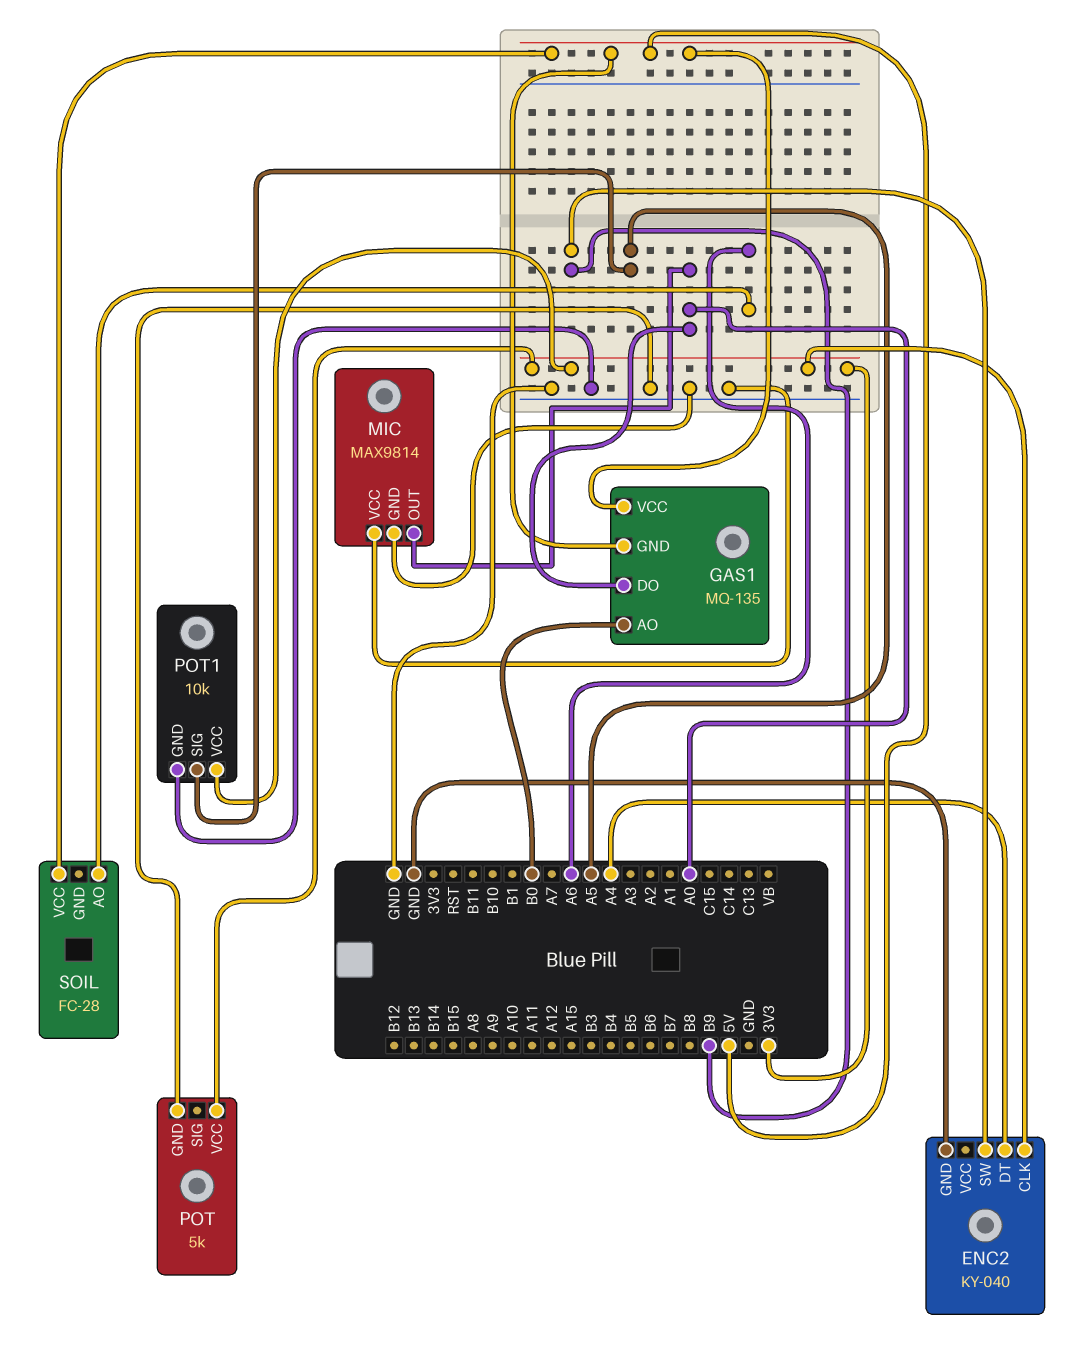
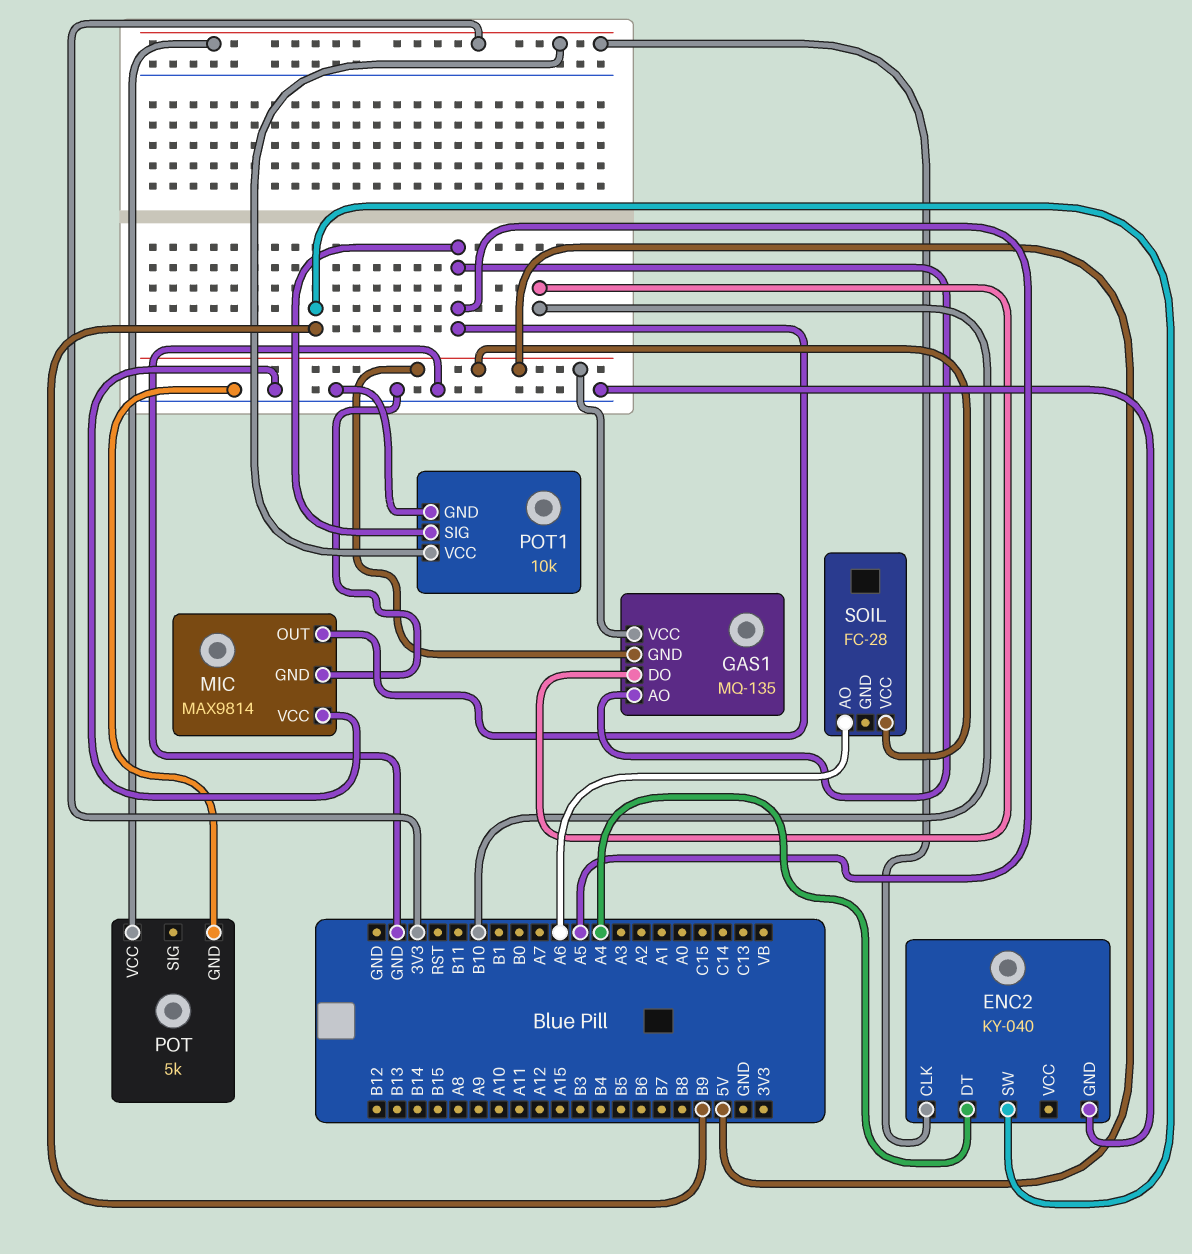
GAS1 pin AO: B0 -> A5
GAS1 pin DO: A0 -> B10
MIC pin OUT: A0 -> A5

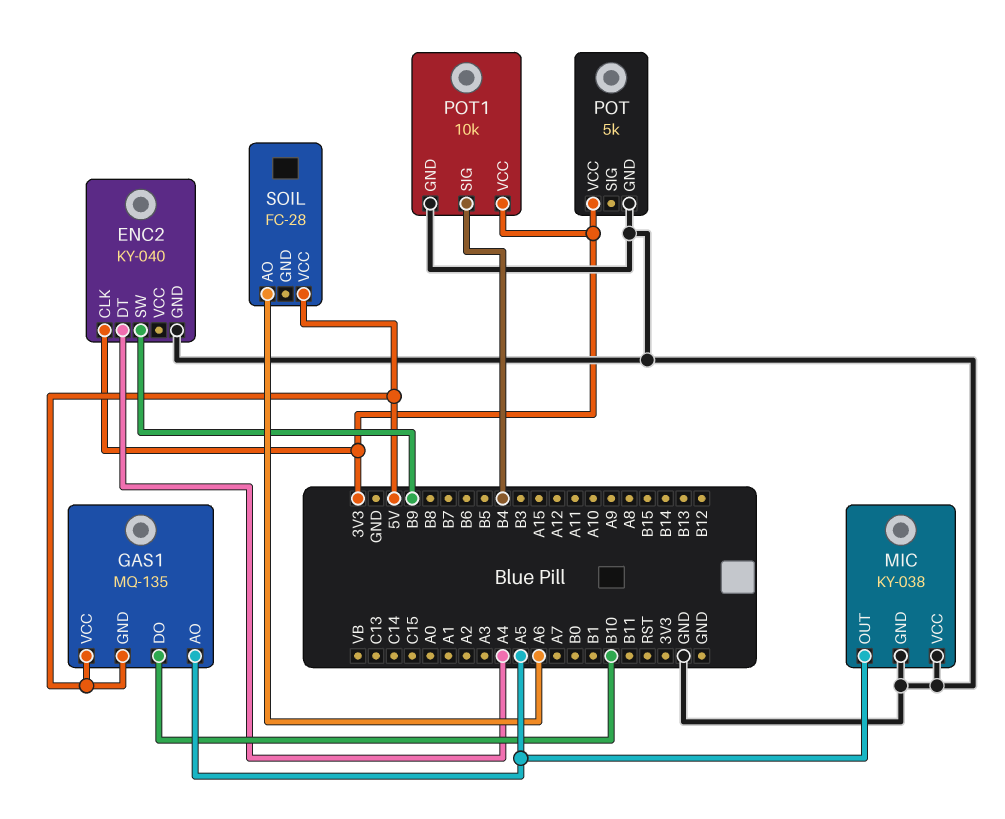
MIC: MAX9814 -> KY-038
POT1 pin SIG: A5 -> B4

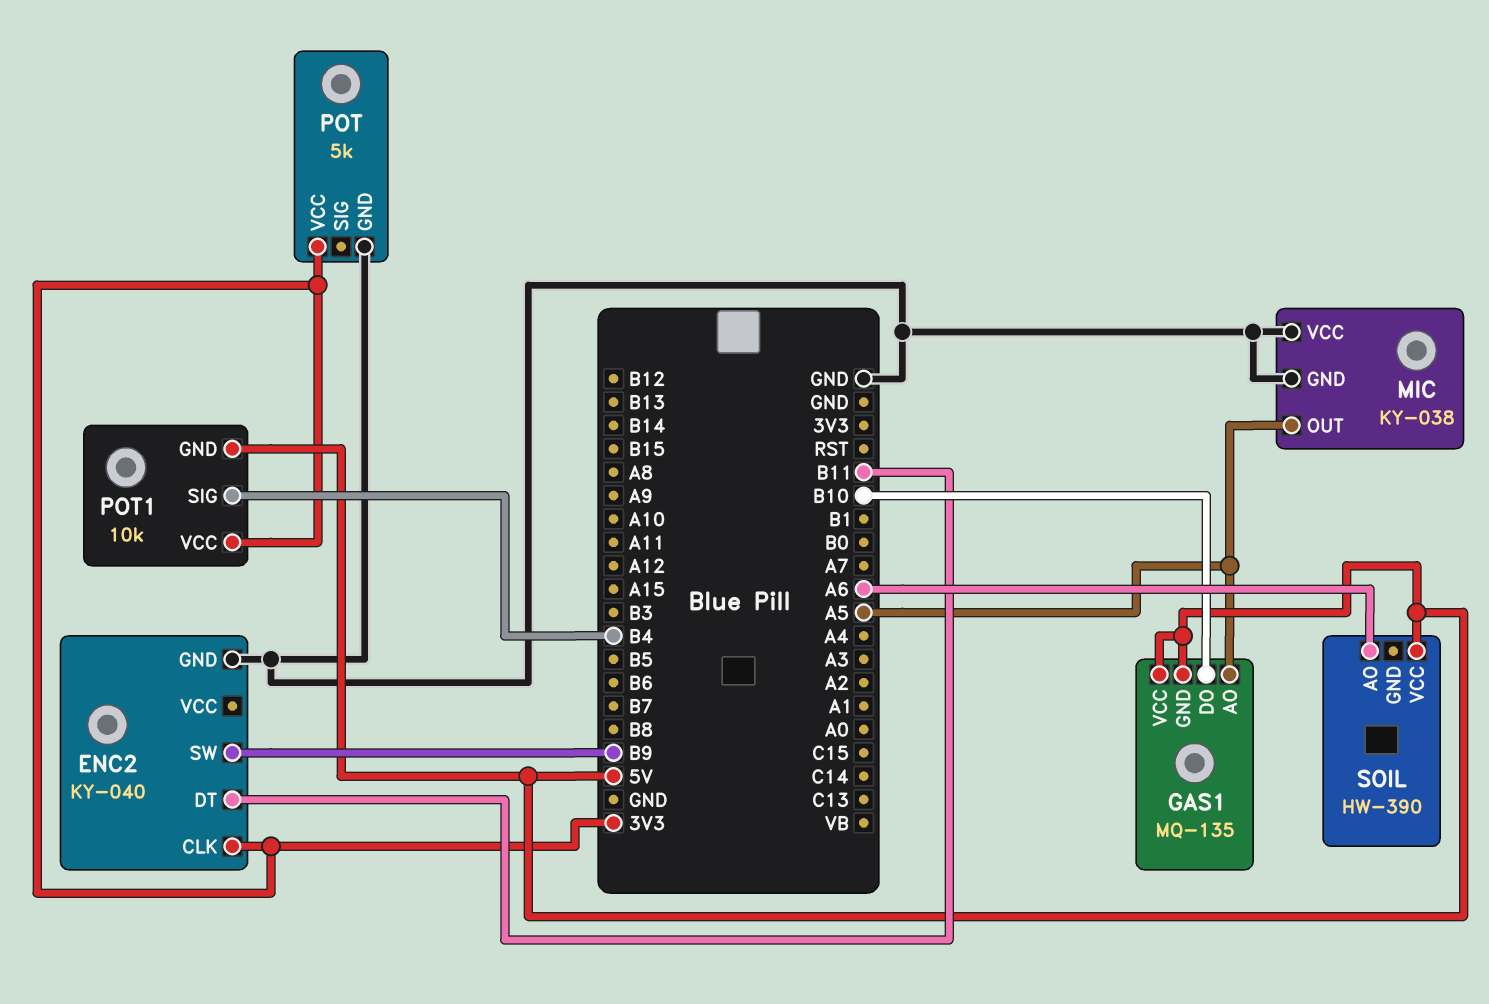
ENC2 pin DT: A4 -> B11
POT1 pin GND: GND -> 5V
SOIL: FC-28 -> HW-390

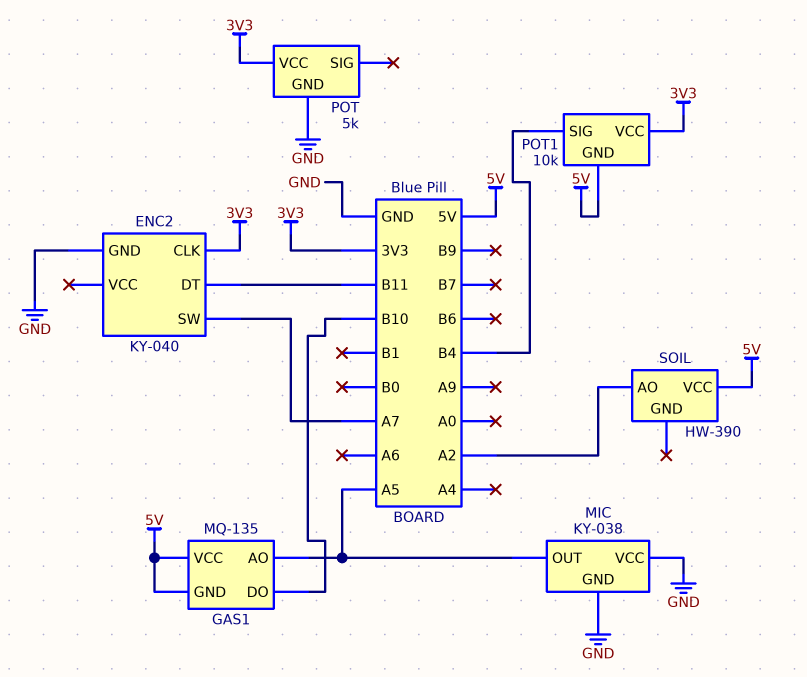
ENC2 pin SW: B9 -> A7
SOIL pin AO: A6 -> A2

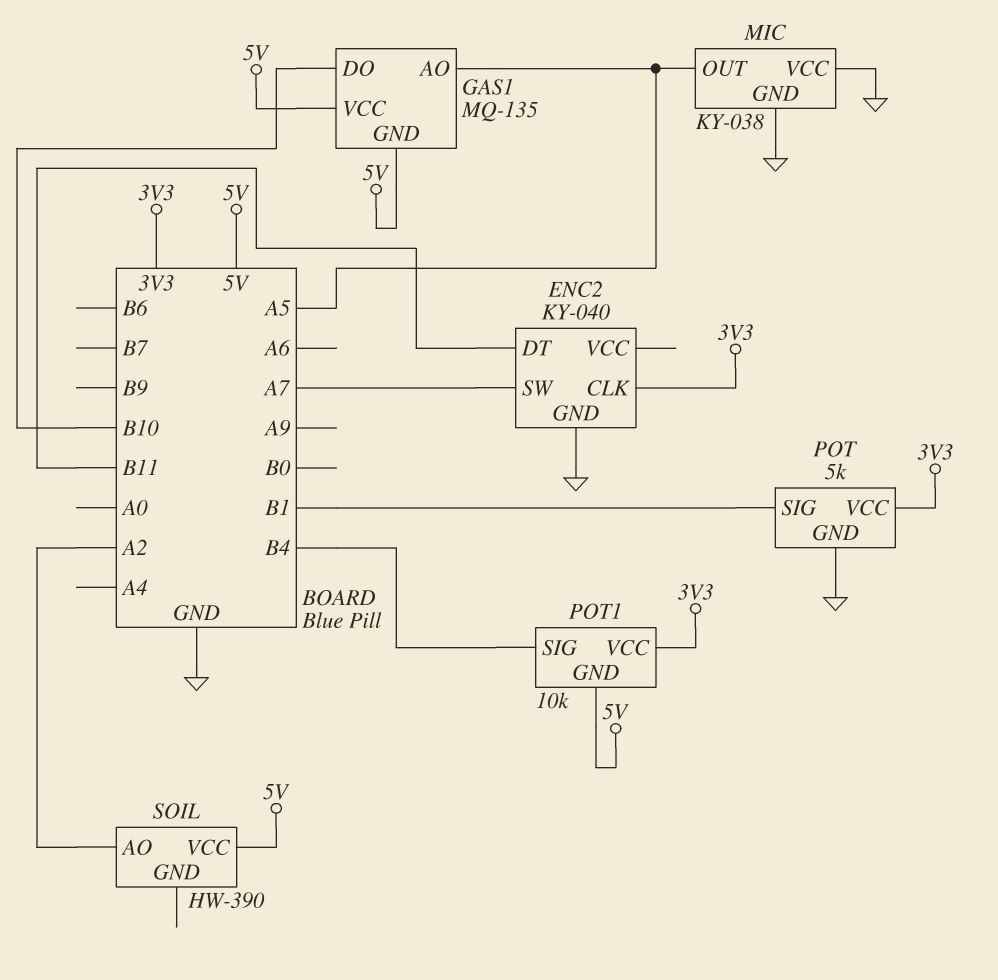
POT pin SIG: none -> B1

